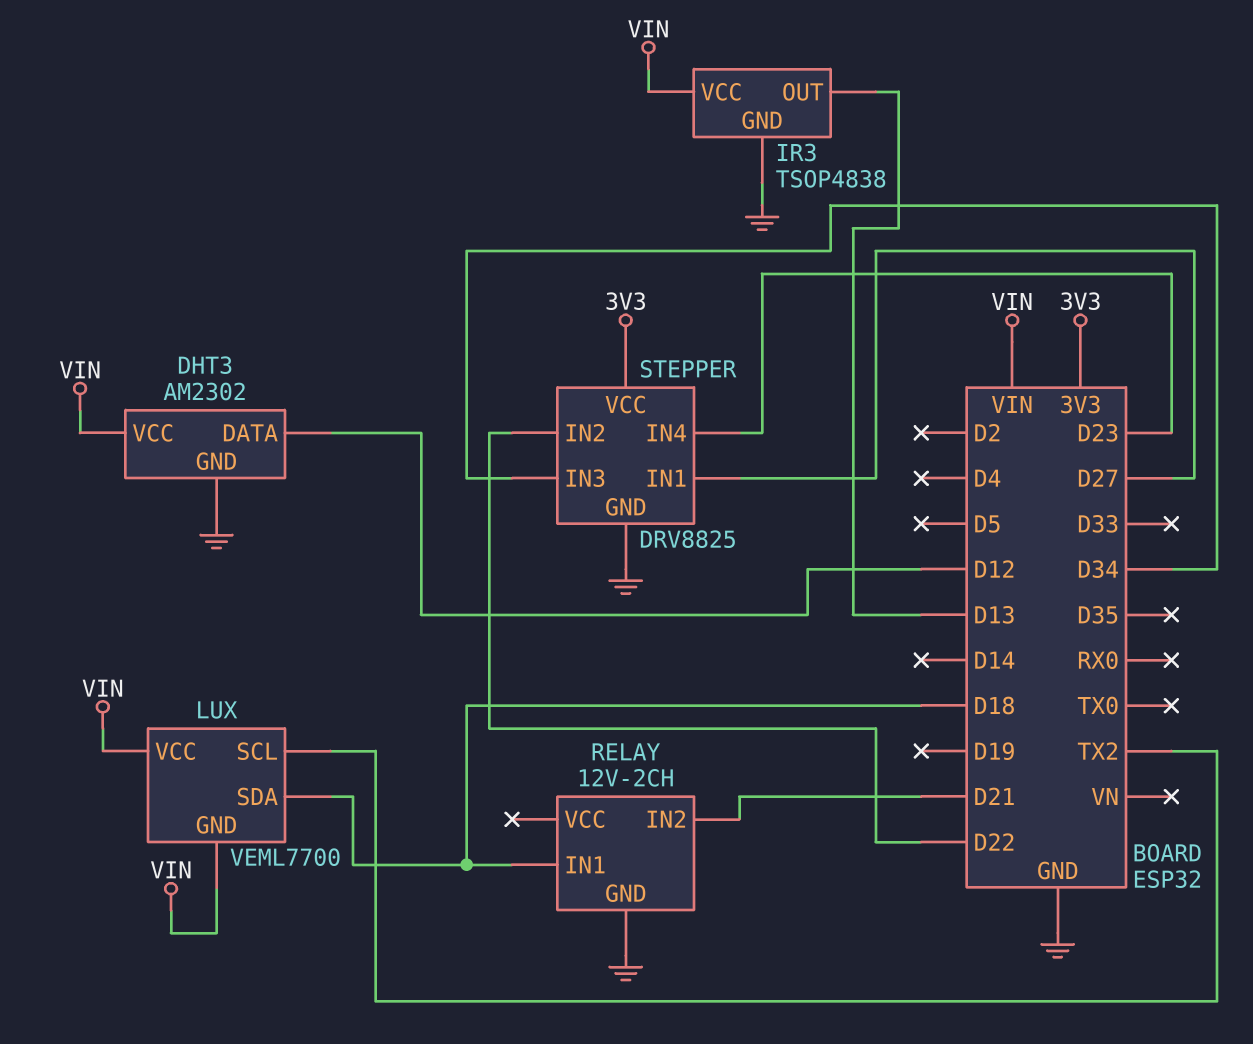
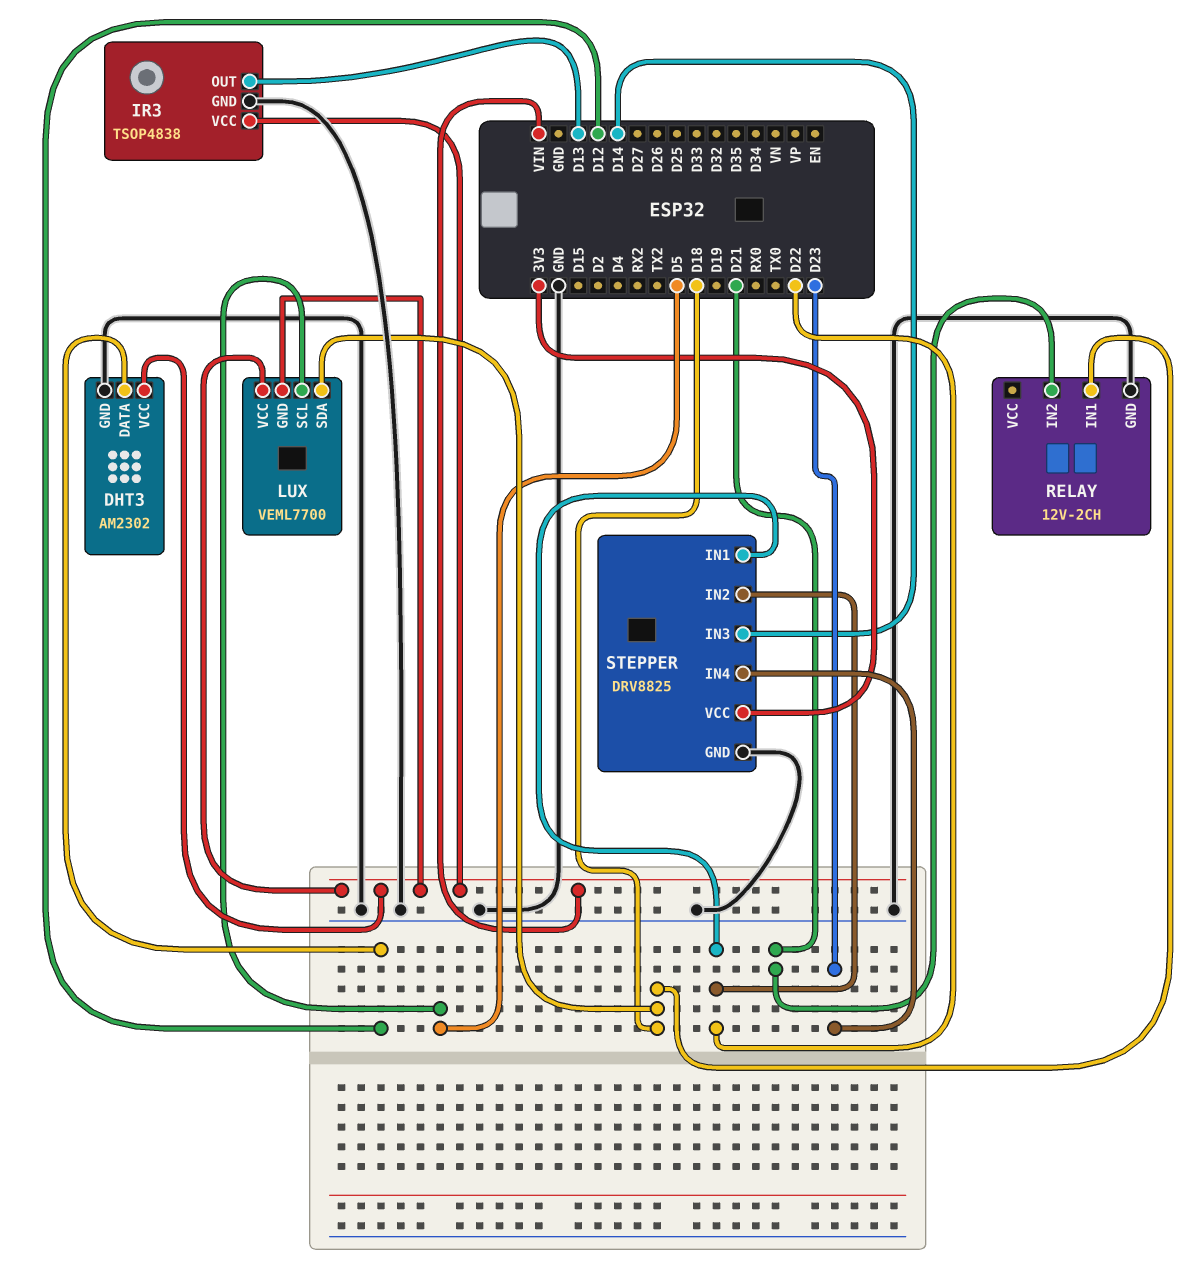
LUX pin SCL: TX2 -> D5
STEPPER pin IN1: D27 -> D22
STEPPER pin IN3: D34 -> D14

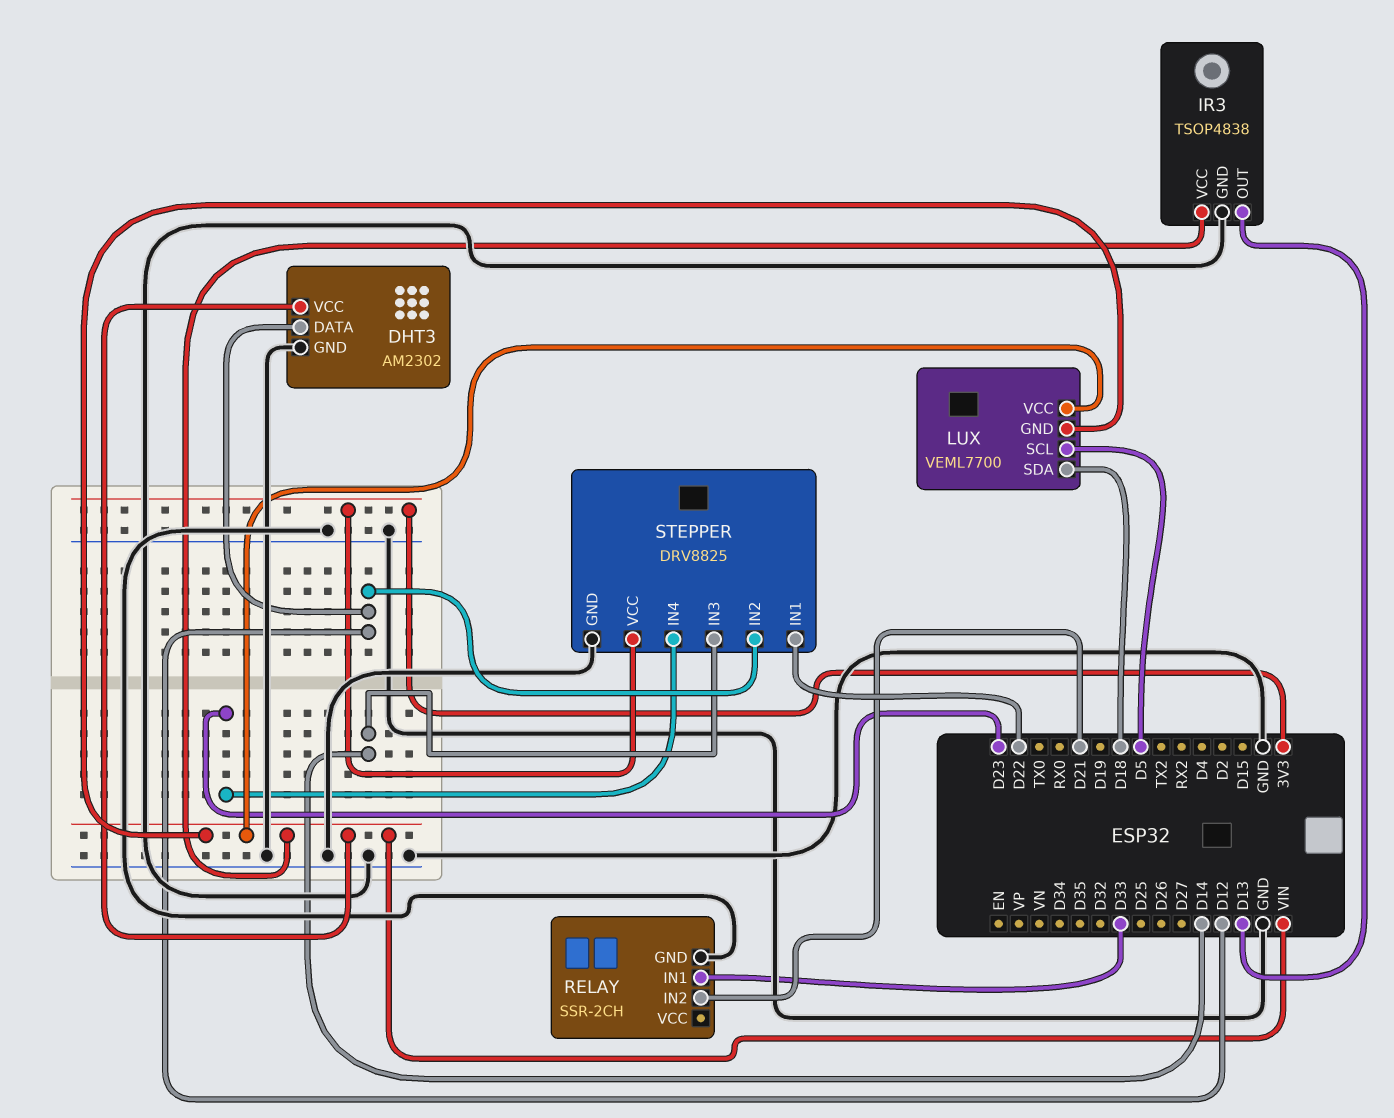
RELAY: 12V-2CH -> SSR-2CH
RELAY pin IN1: D18 -> D33
STEPPER pin IN2: D22 -> D12

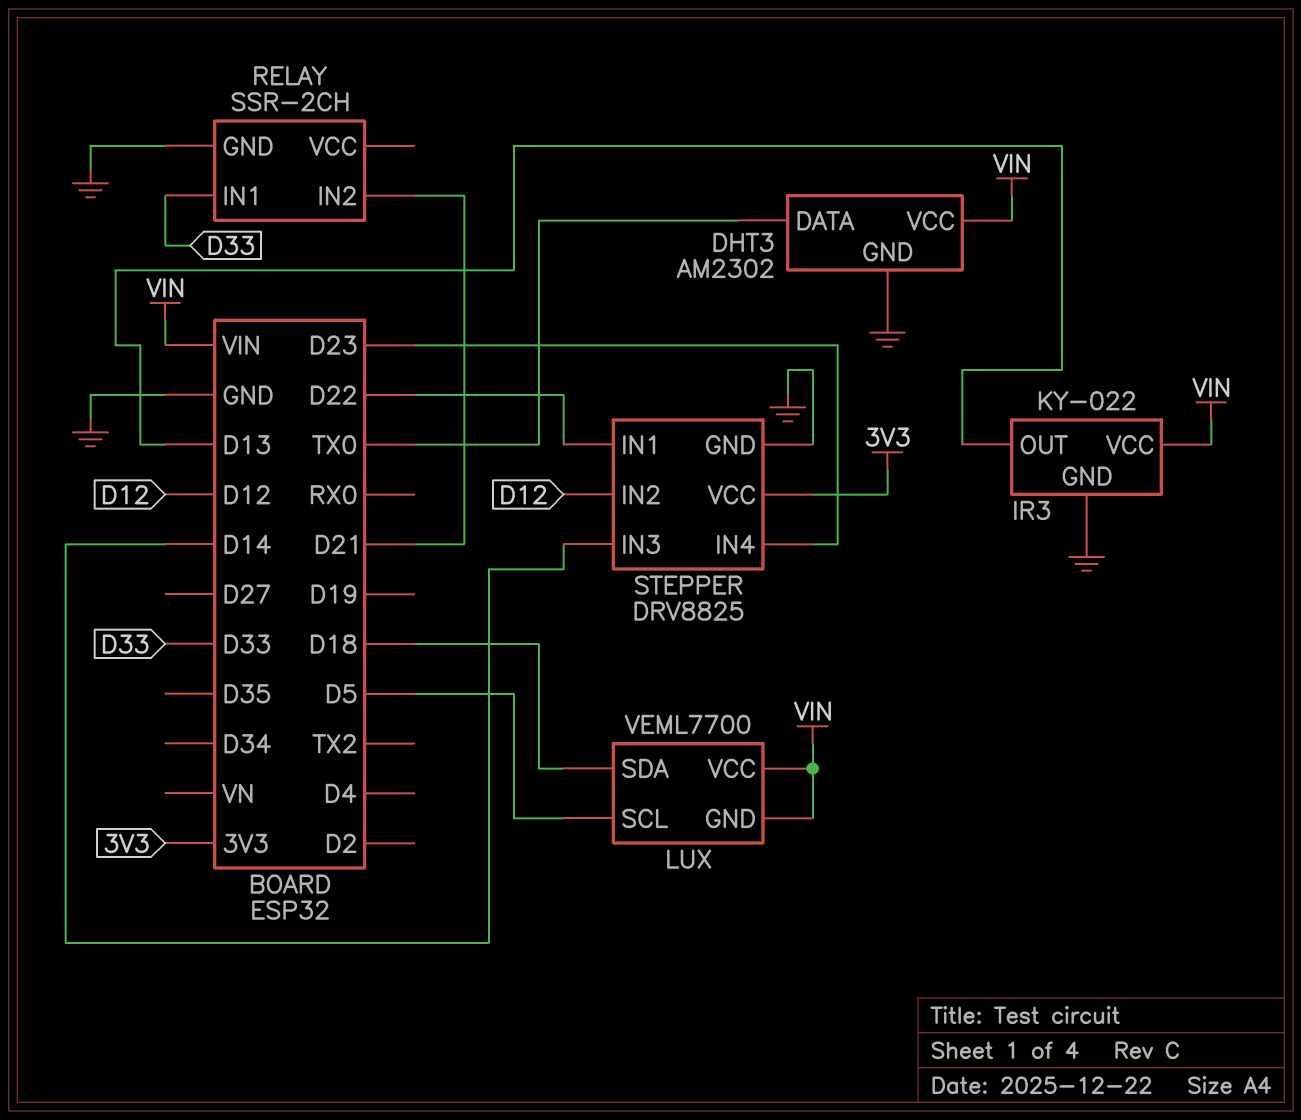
DHT3 pin DATA: D12 -> TX0
IR3: TSOP4838 -> KY-022

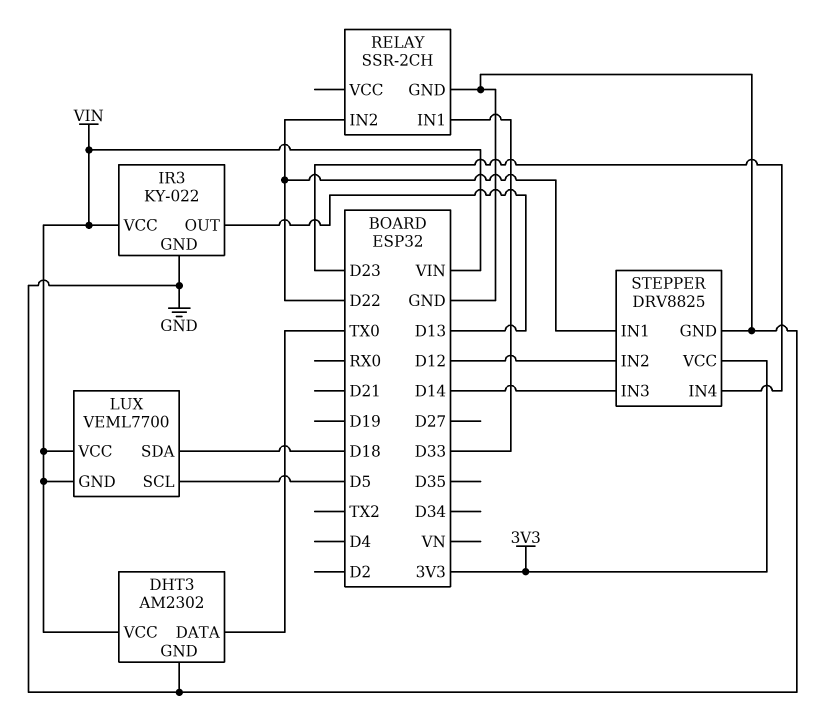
RELAY pin IN2: D21 -> D22

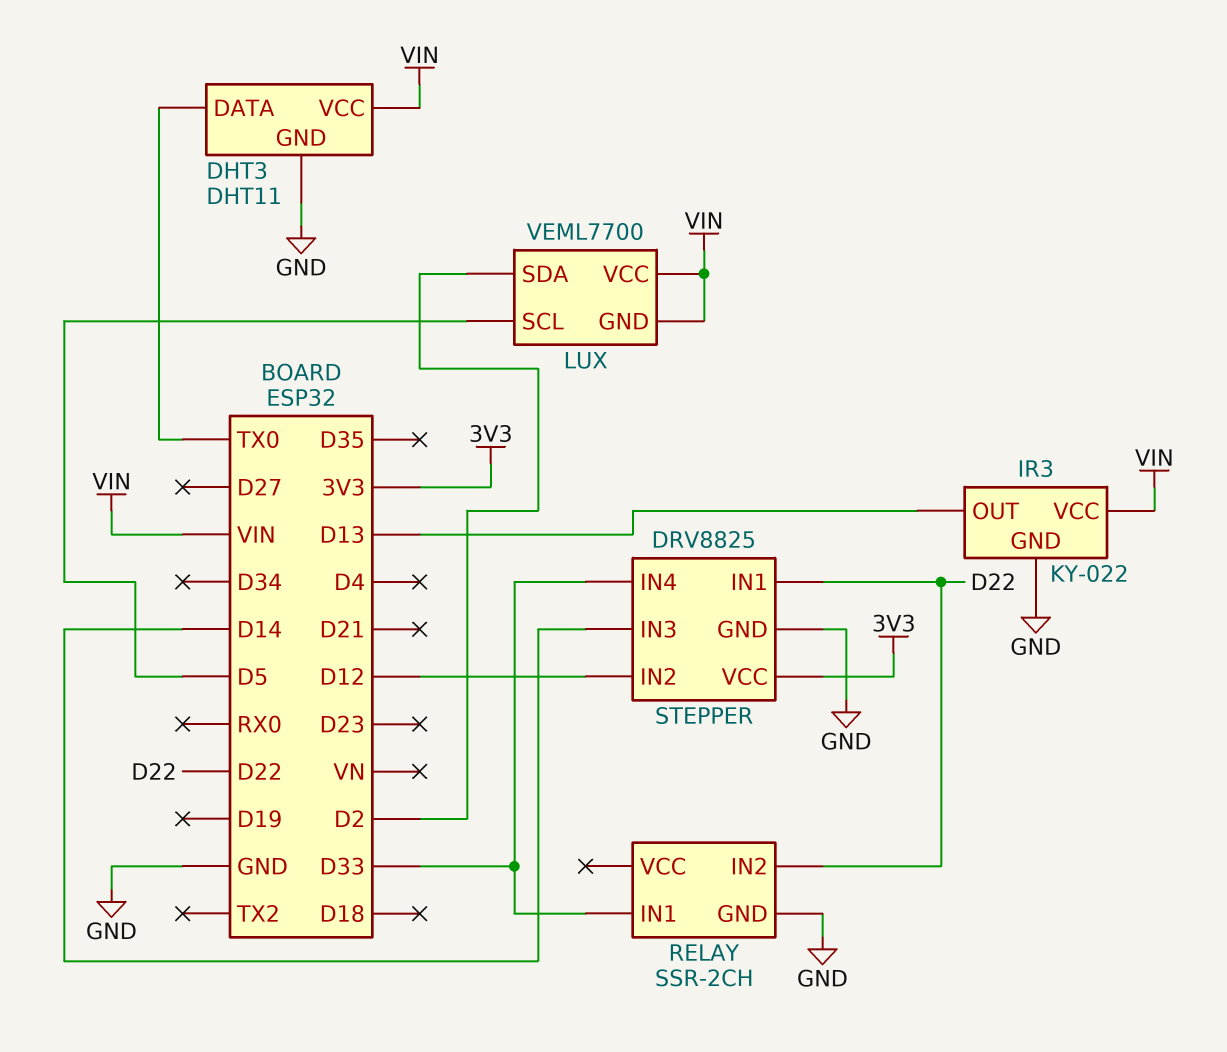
DHT3: AM2302 -> DHT11
LUX pin SDA: D18 -> D2
STEPPER pin IN4: D23 -> D33

